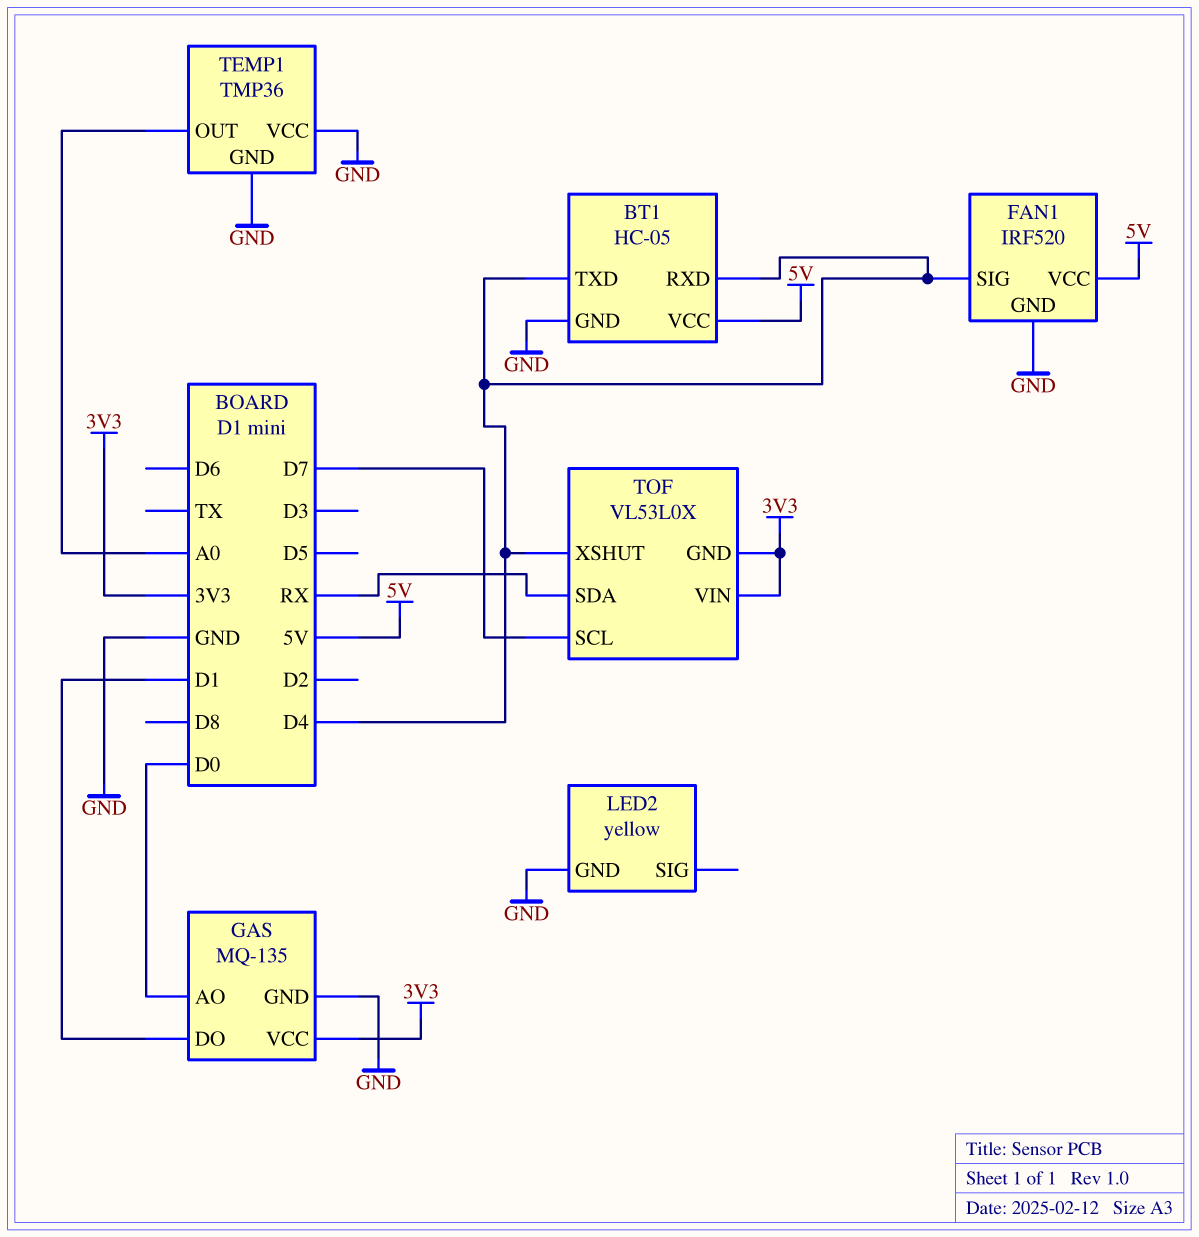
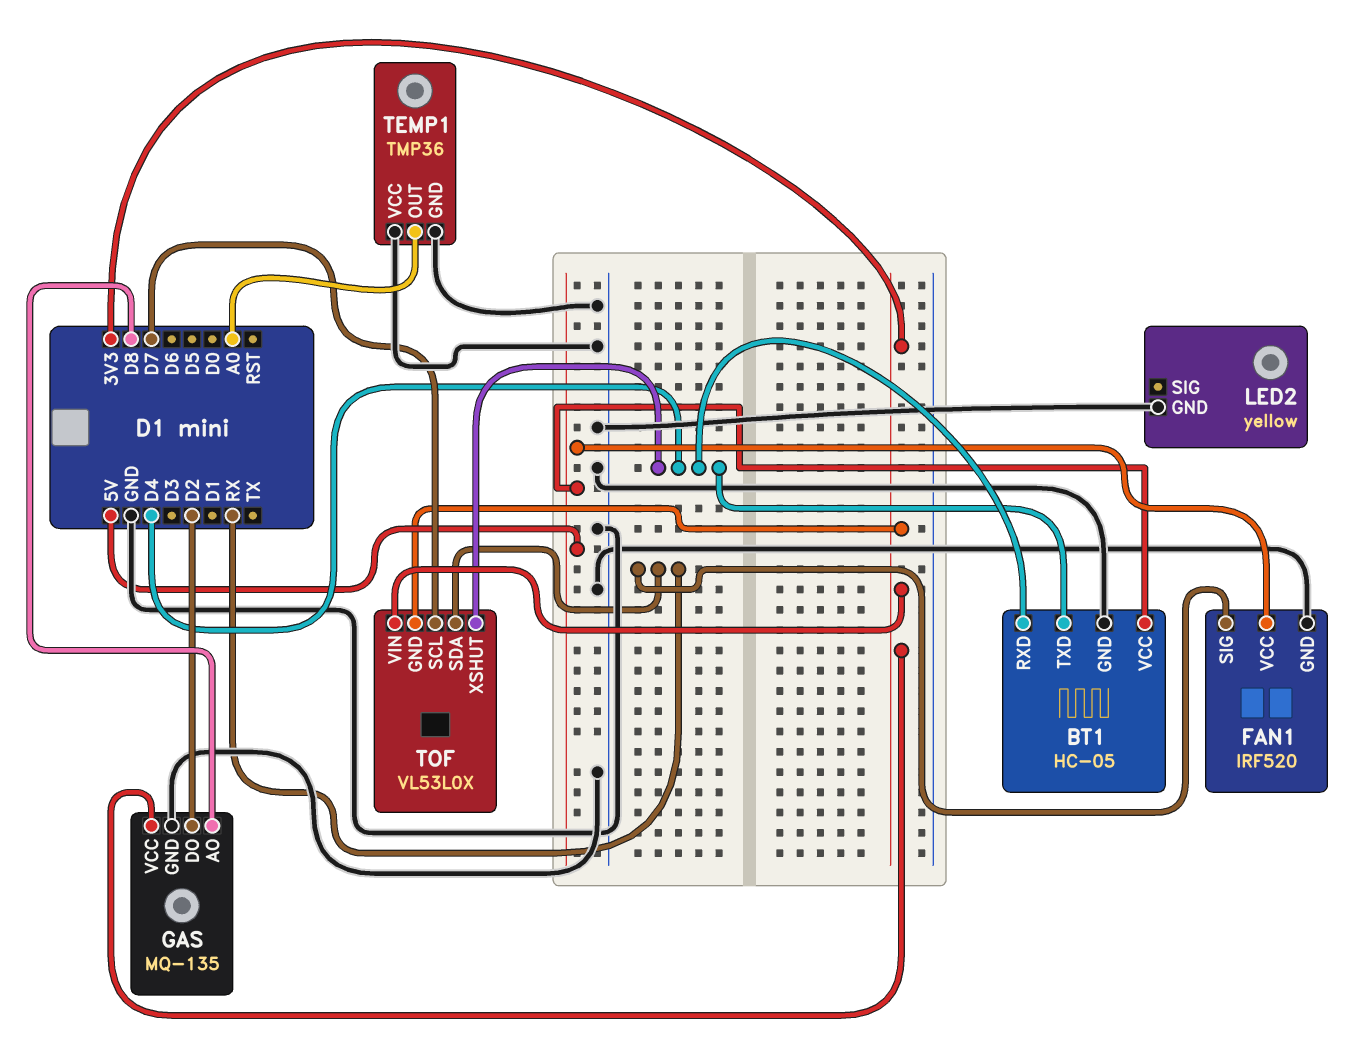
FAN1 pin SIG: D4 -> RX
GAS pin AO: D0 -> D8
GAS pin DO: D1 -> D2

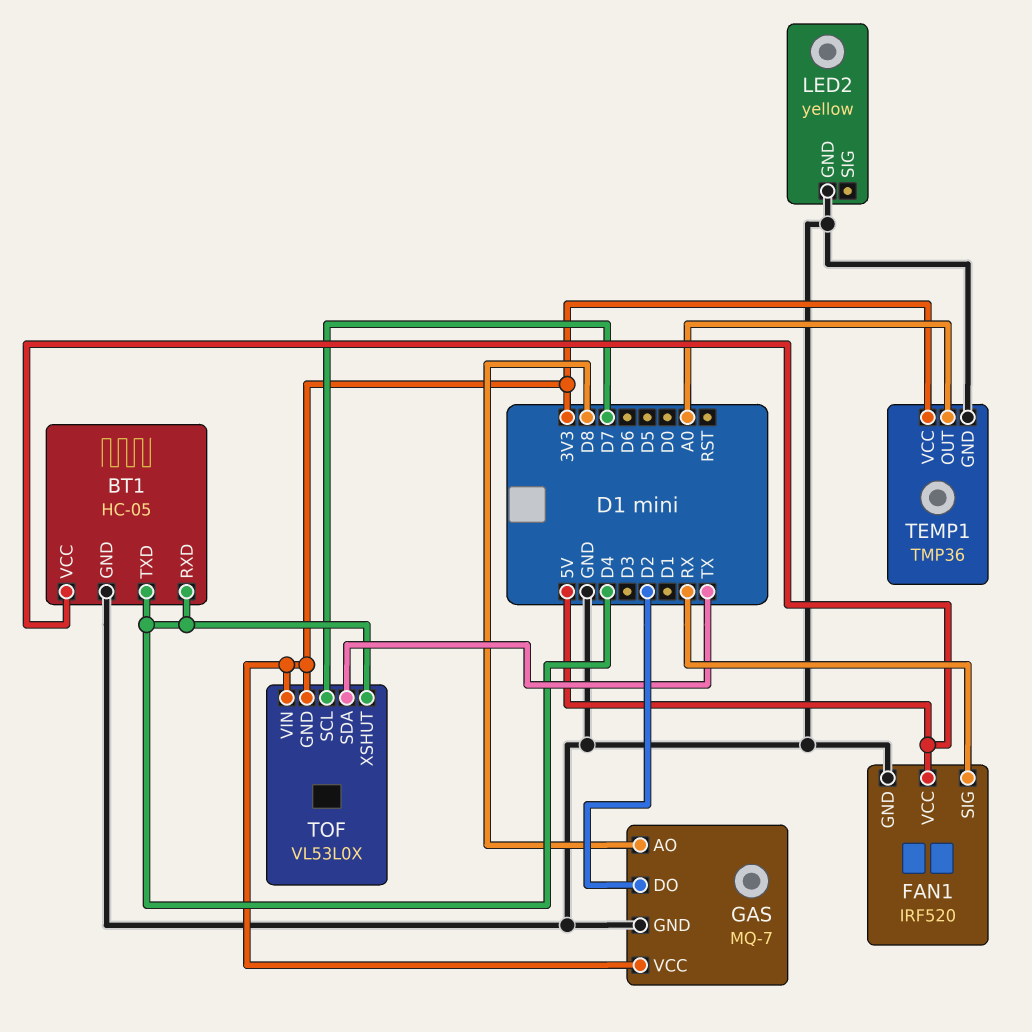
GAS: MQ-135 -> MQ-7
TEMP1 pin VCC: GND -> 3V3
TOF pin SDA: RX -> TX

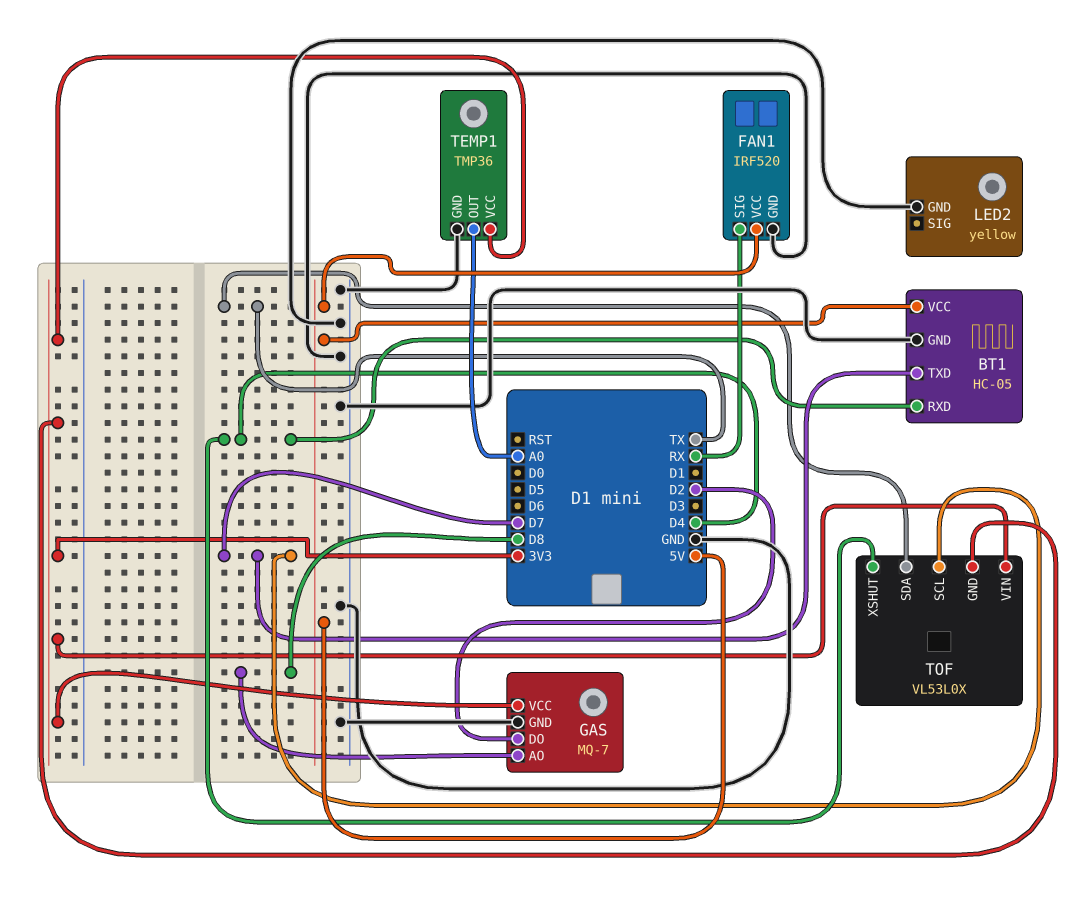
BT1 pin TXD: D4 -> D7

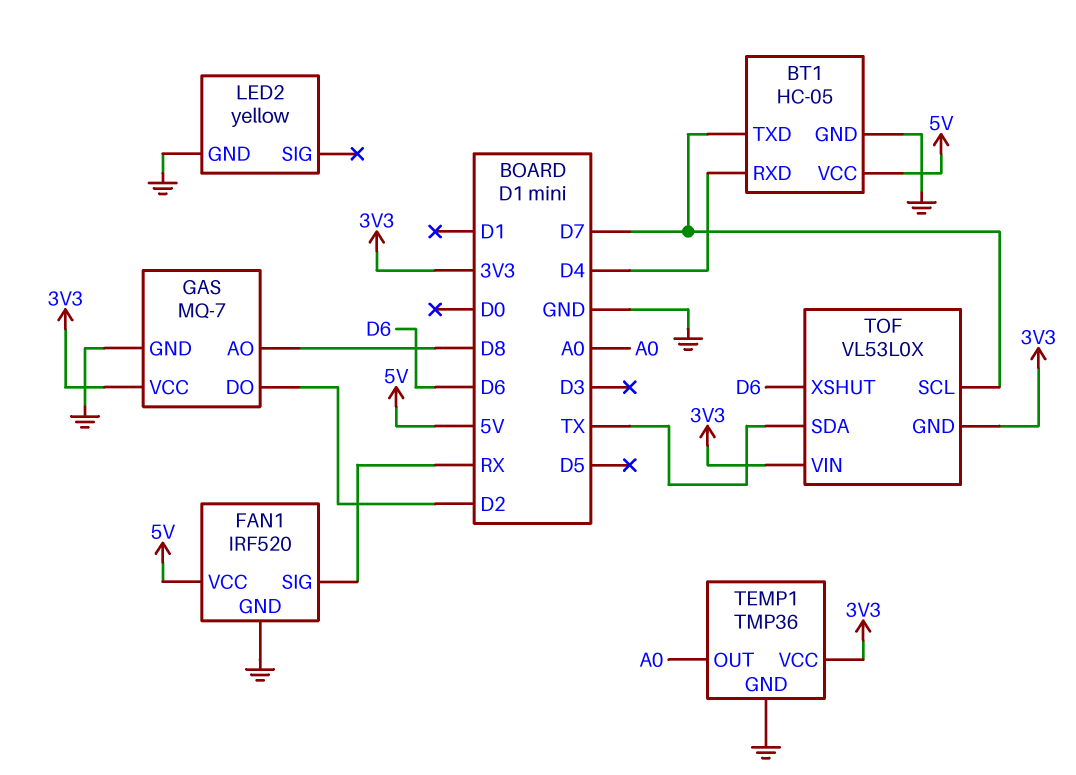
TOF pin XSHUT: D4 -> D6

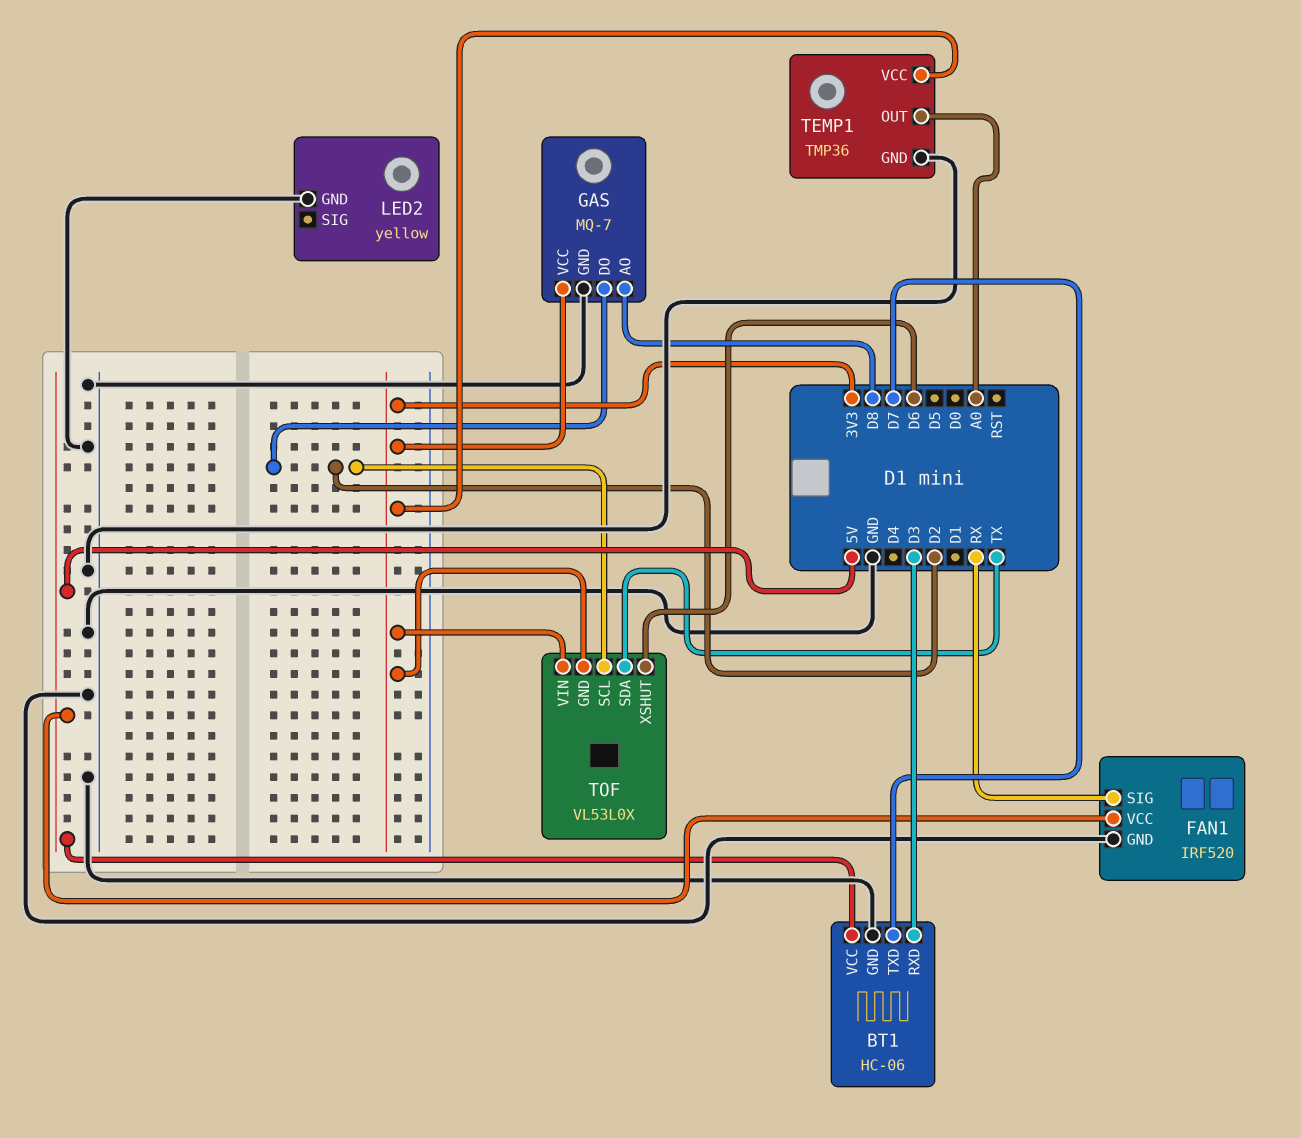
BT1: HC-05 -> HC-06
BT1 pin RXD: D4 -> D3
TOF pin SCL: D7 -> D2

